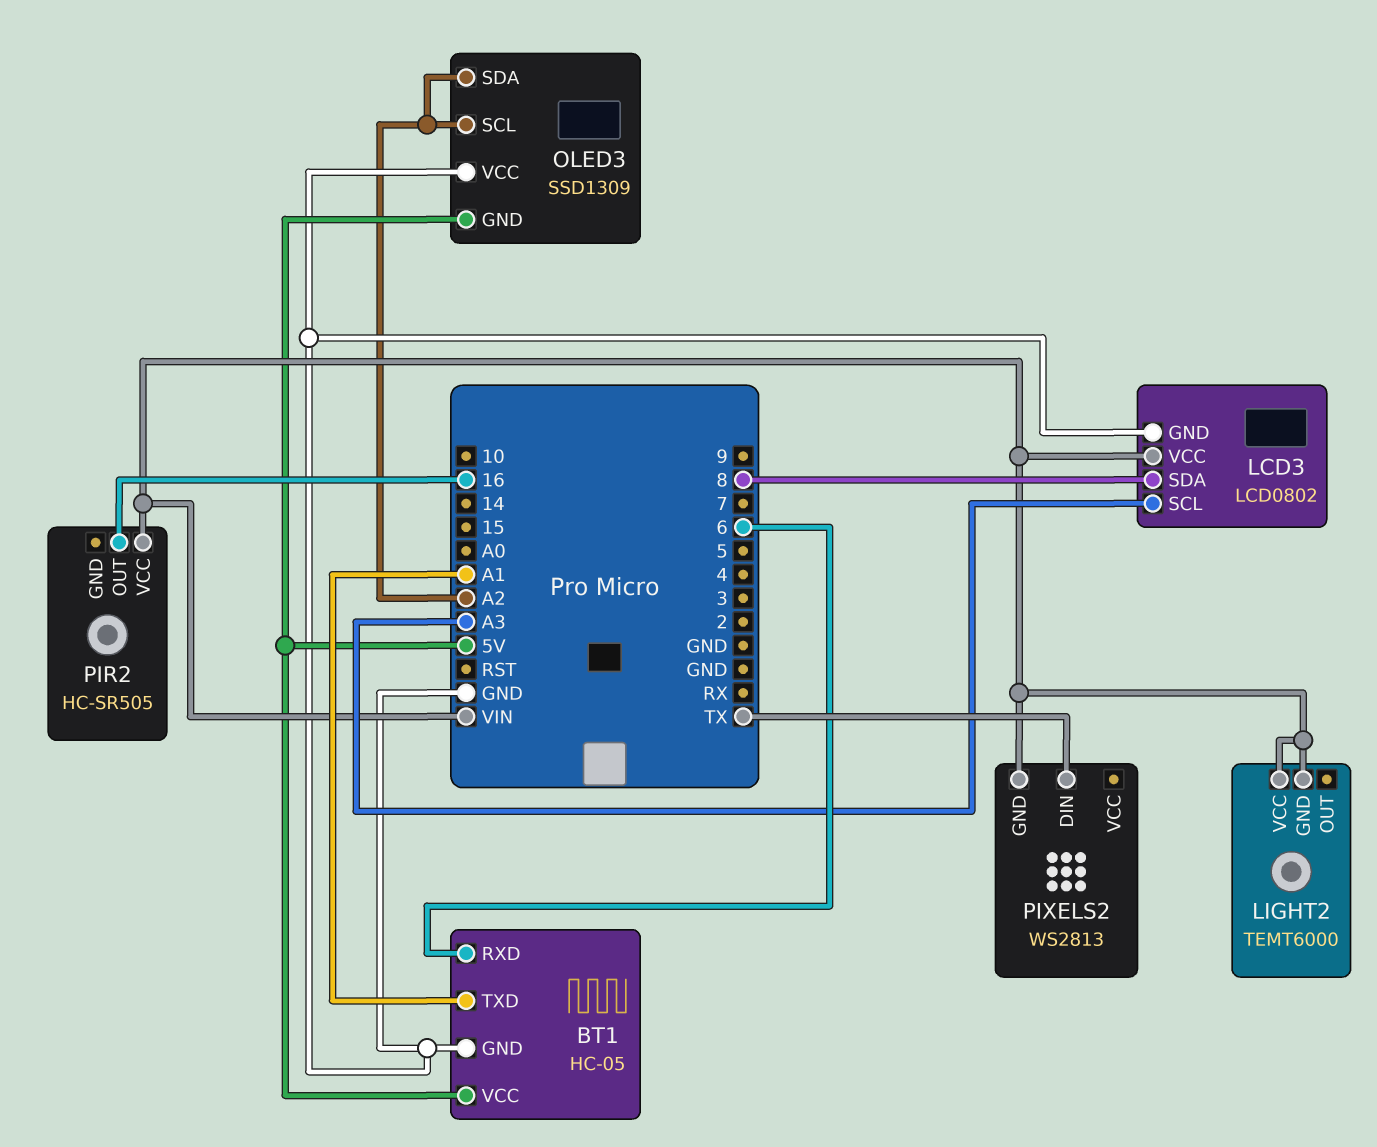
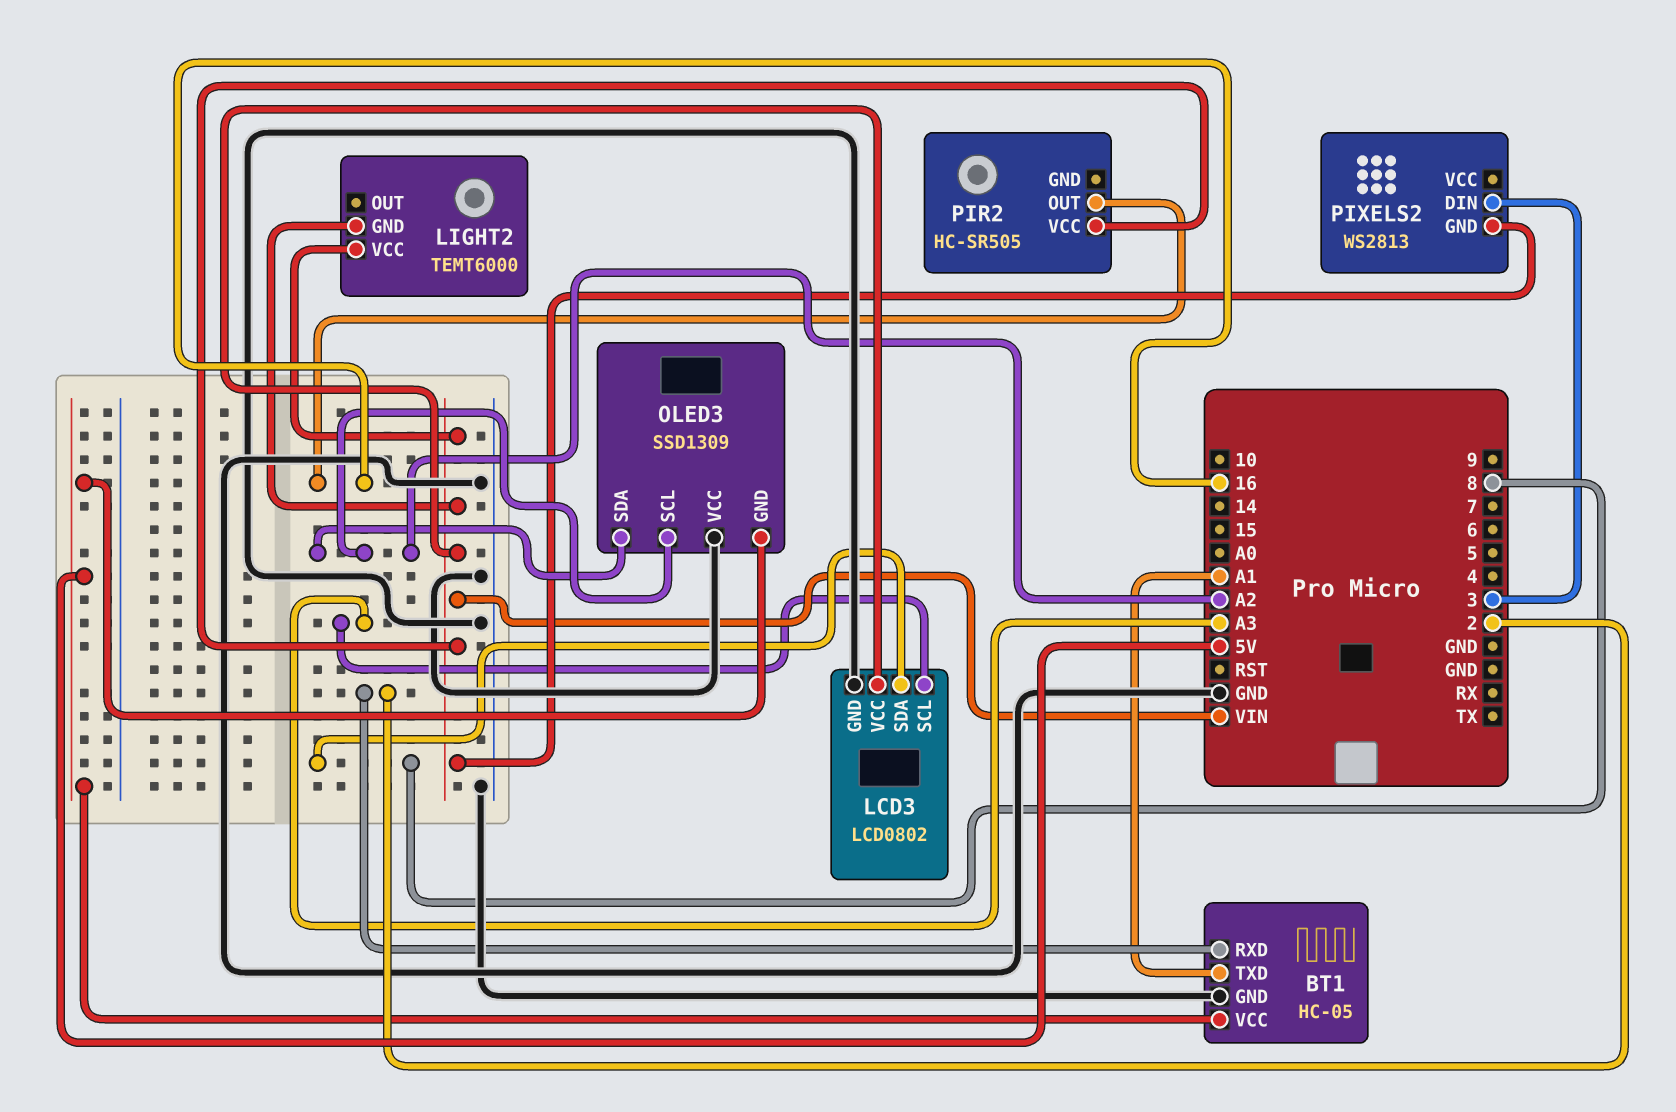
BT1 pin RXD: 6 -> 2
PIXELS2 pin DIN: TX -> 3

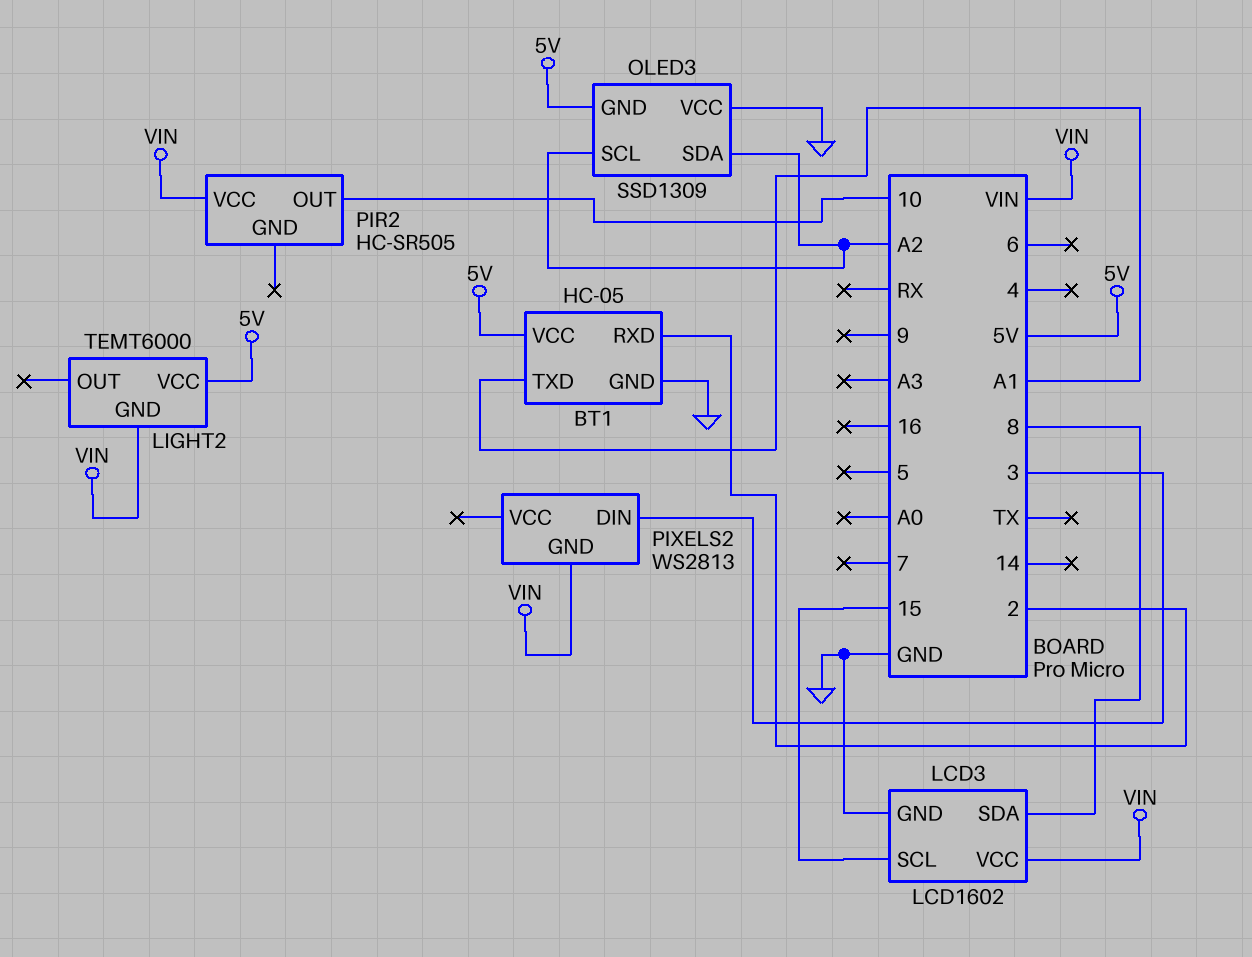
LCD3: LCD0802 -> LCD1602
LCD3 pin SCL: A3 -> 15
LIGHT2 pin VCC: VIN -> 5V
PIR2 pin OUT: 16 -> 10

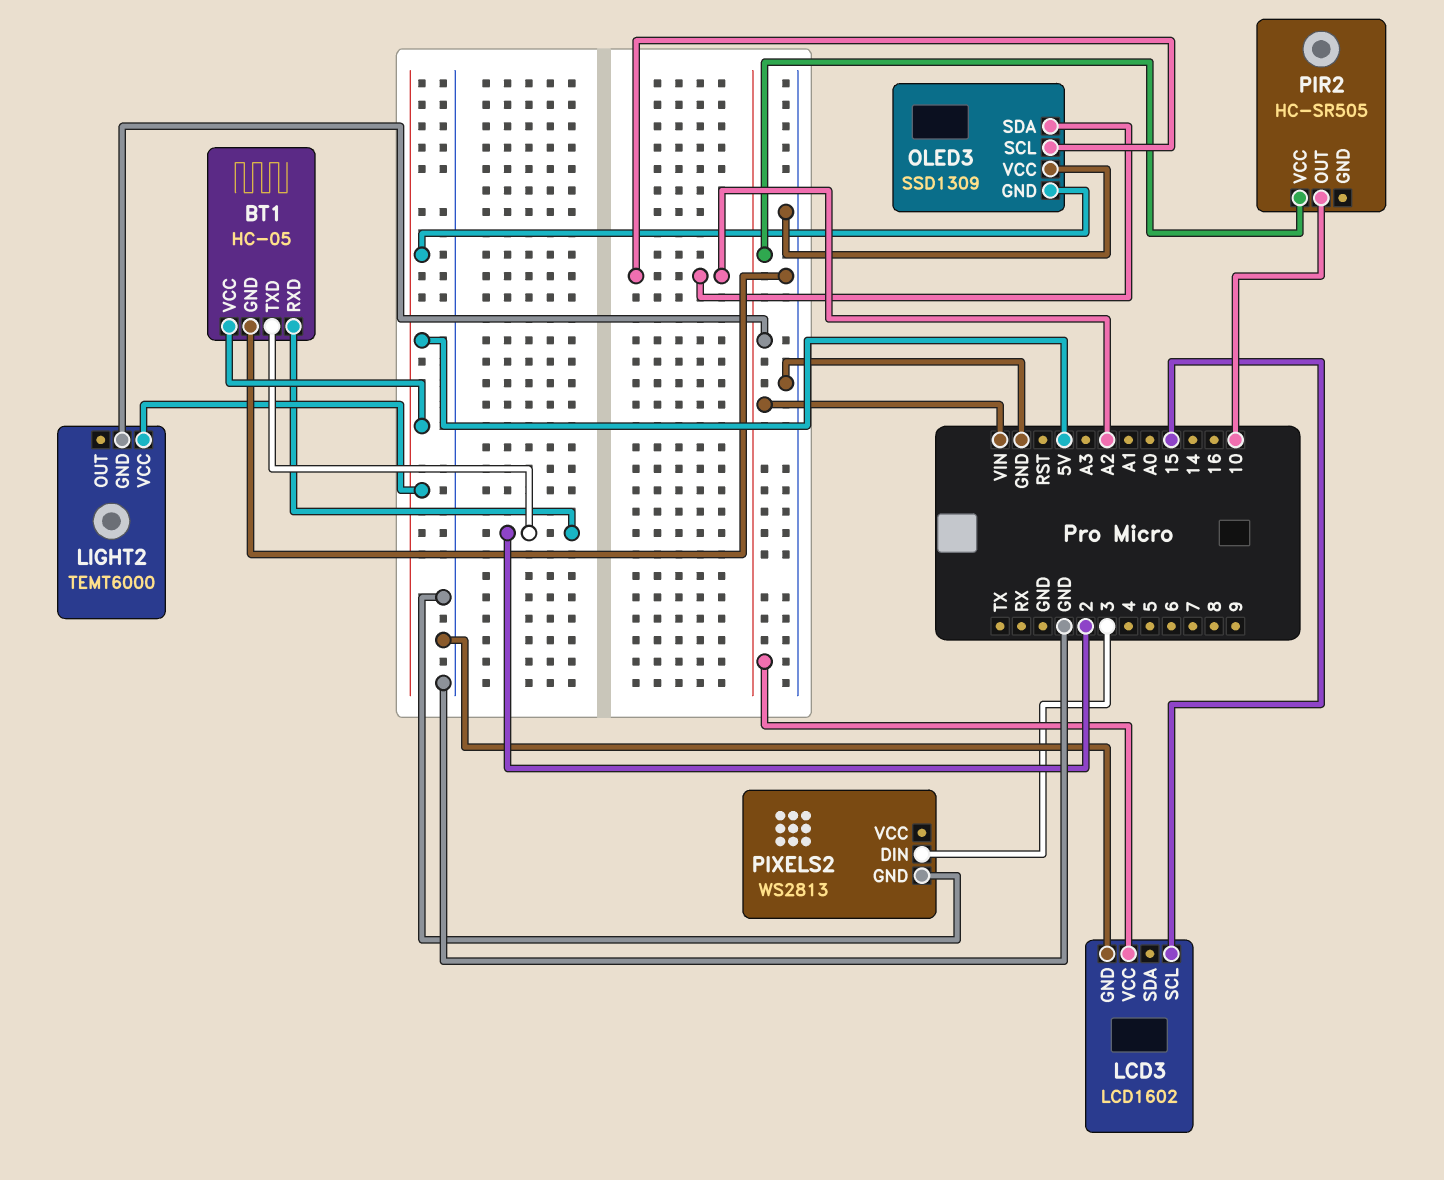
BT1 pin TXD: A1 -> 2
LCD3 pin SDA: 8 -> none
PIXELS2 pin GND: VIN -> GND

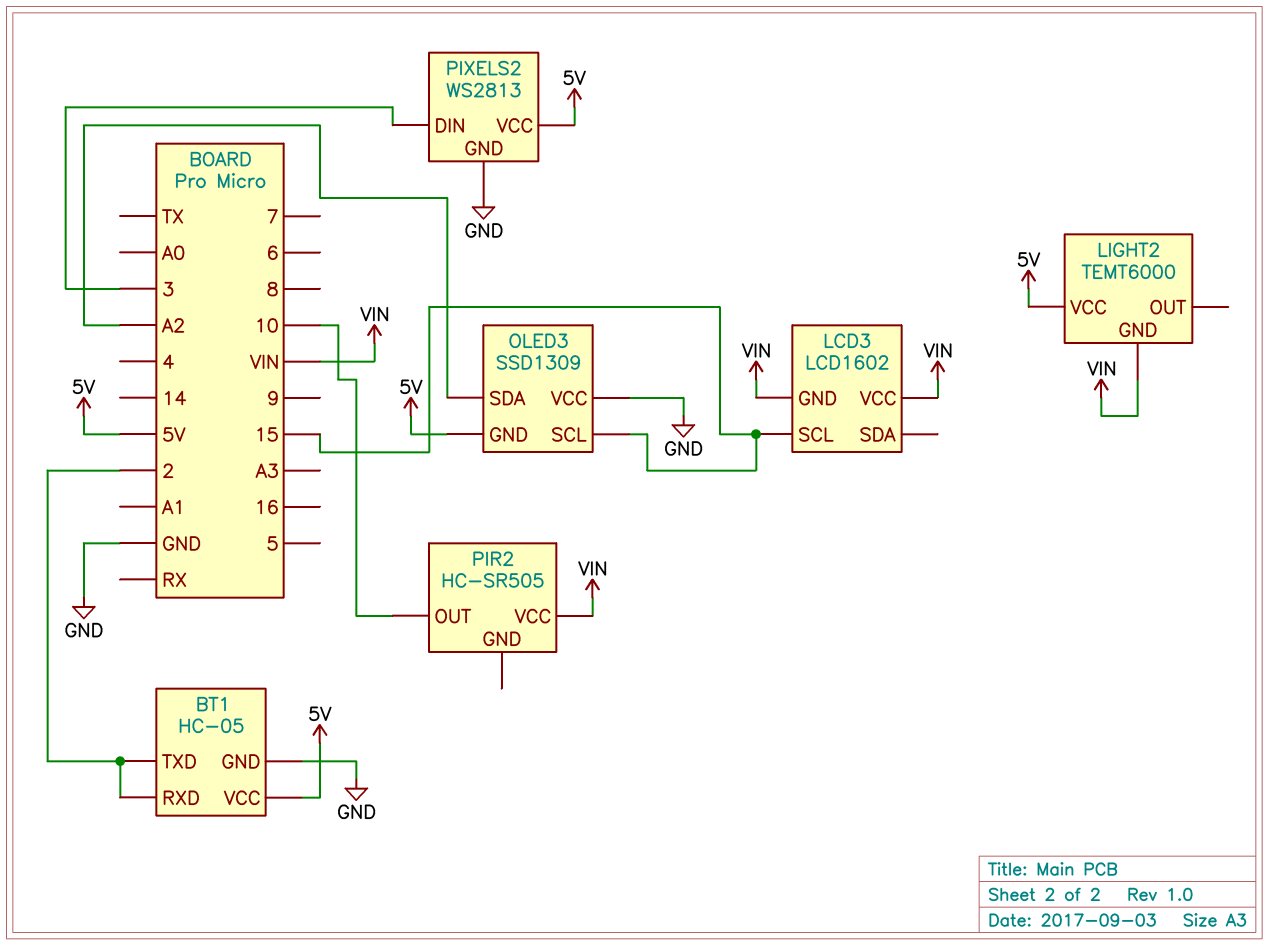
LCD3 pin GND: GND -> VIN
OLED3 pin SCL: A2 -> 15
PIXELS2 pin VCC: none -> 5V

